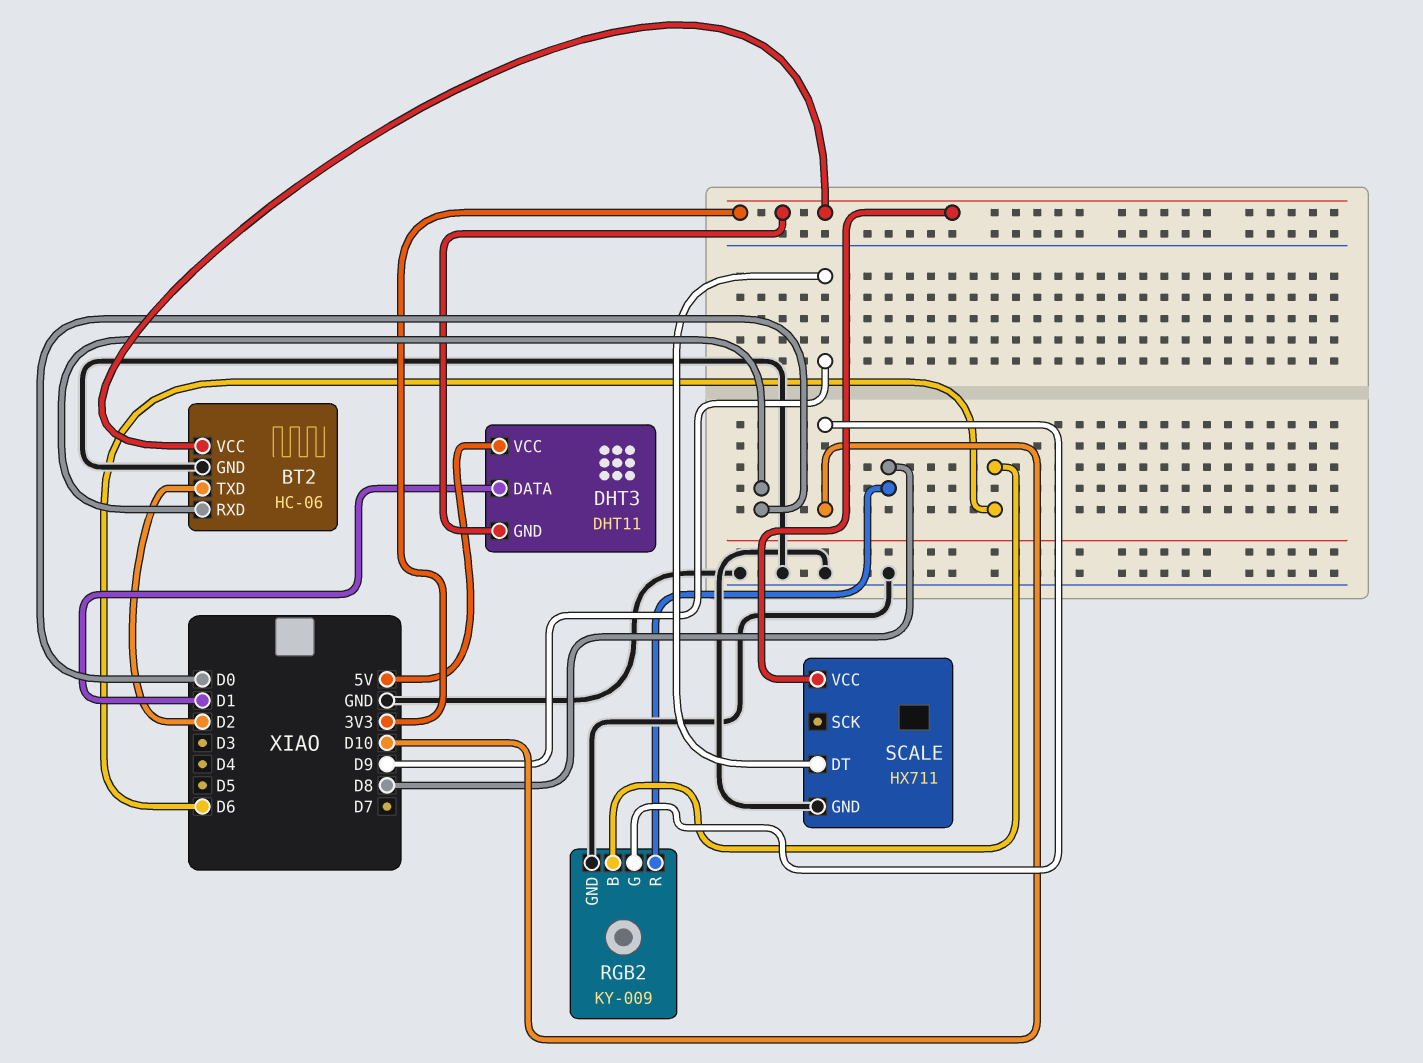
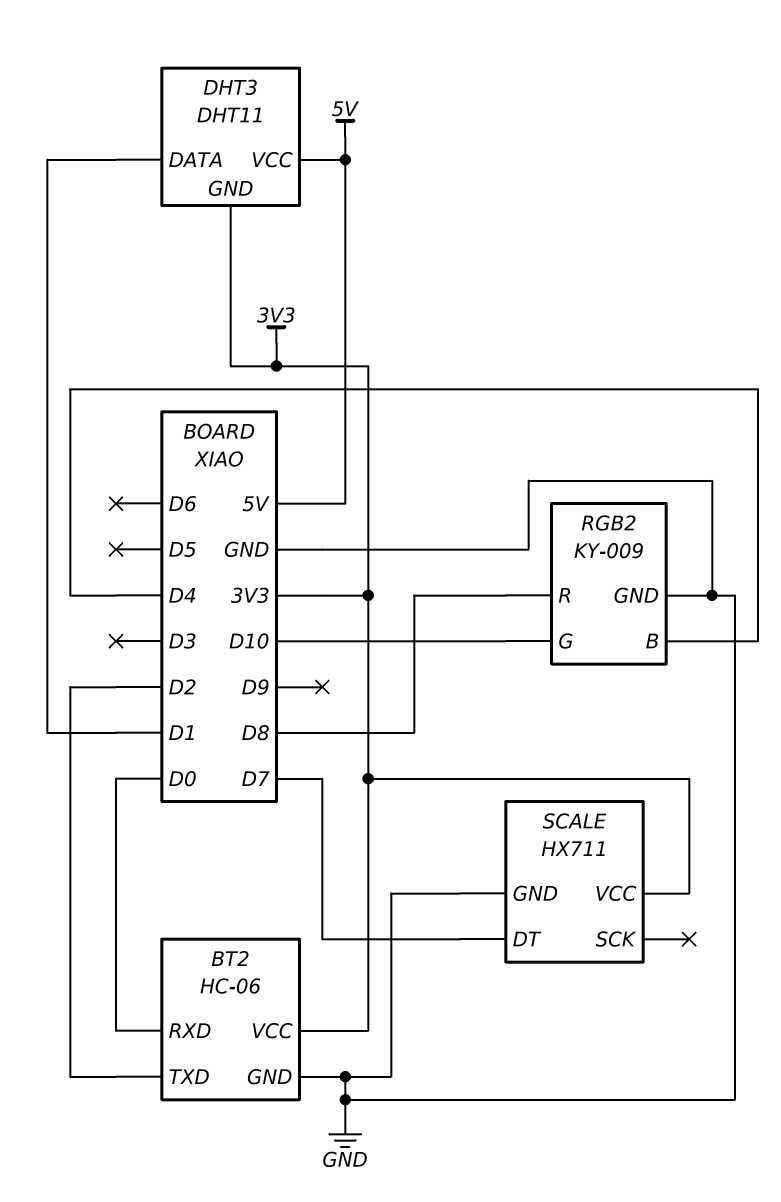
RGB2 pin B: D6 -> D4
SCALE pin DT: D9 -> D7

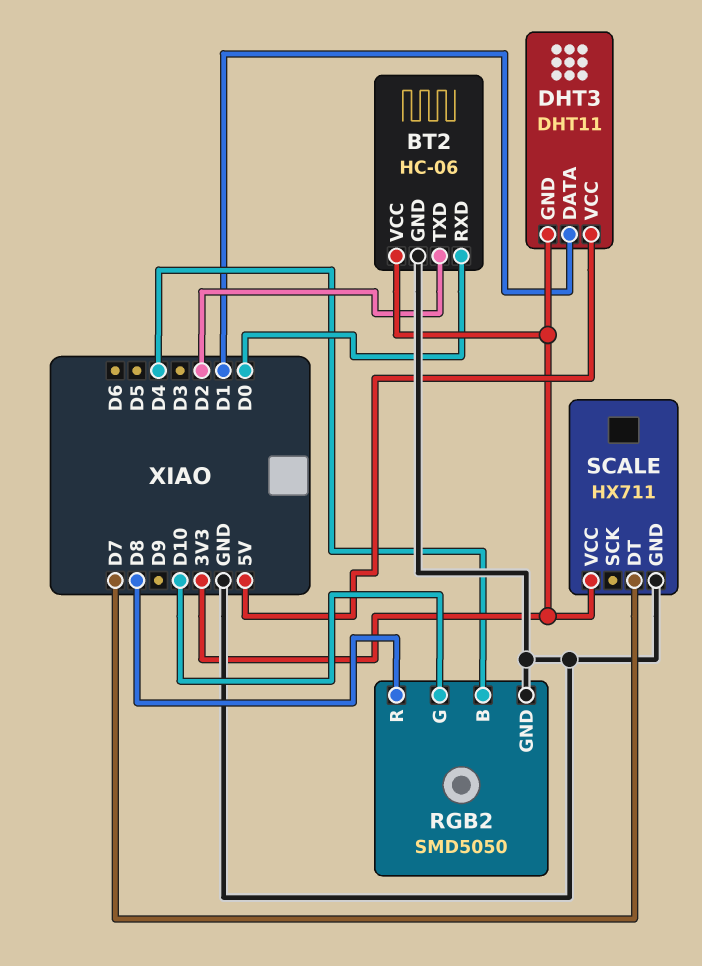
RGB2: KY-009 -> SMD5050

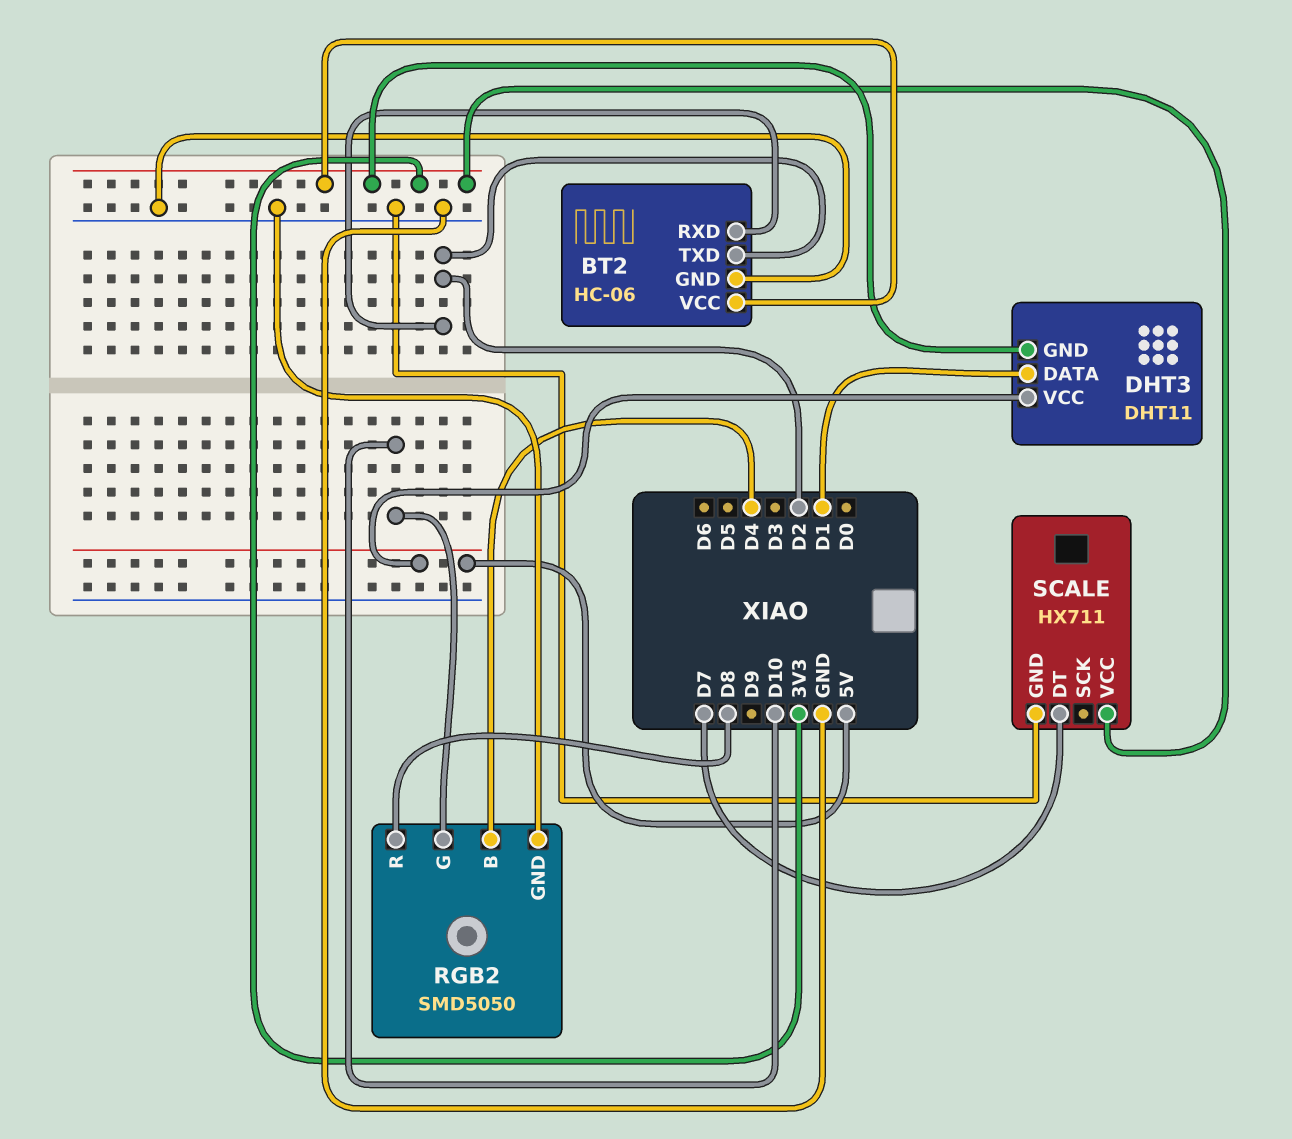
BT2 pin RXD: D0 -> D2

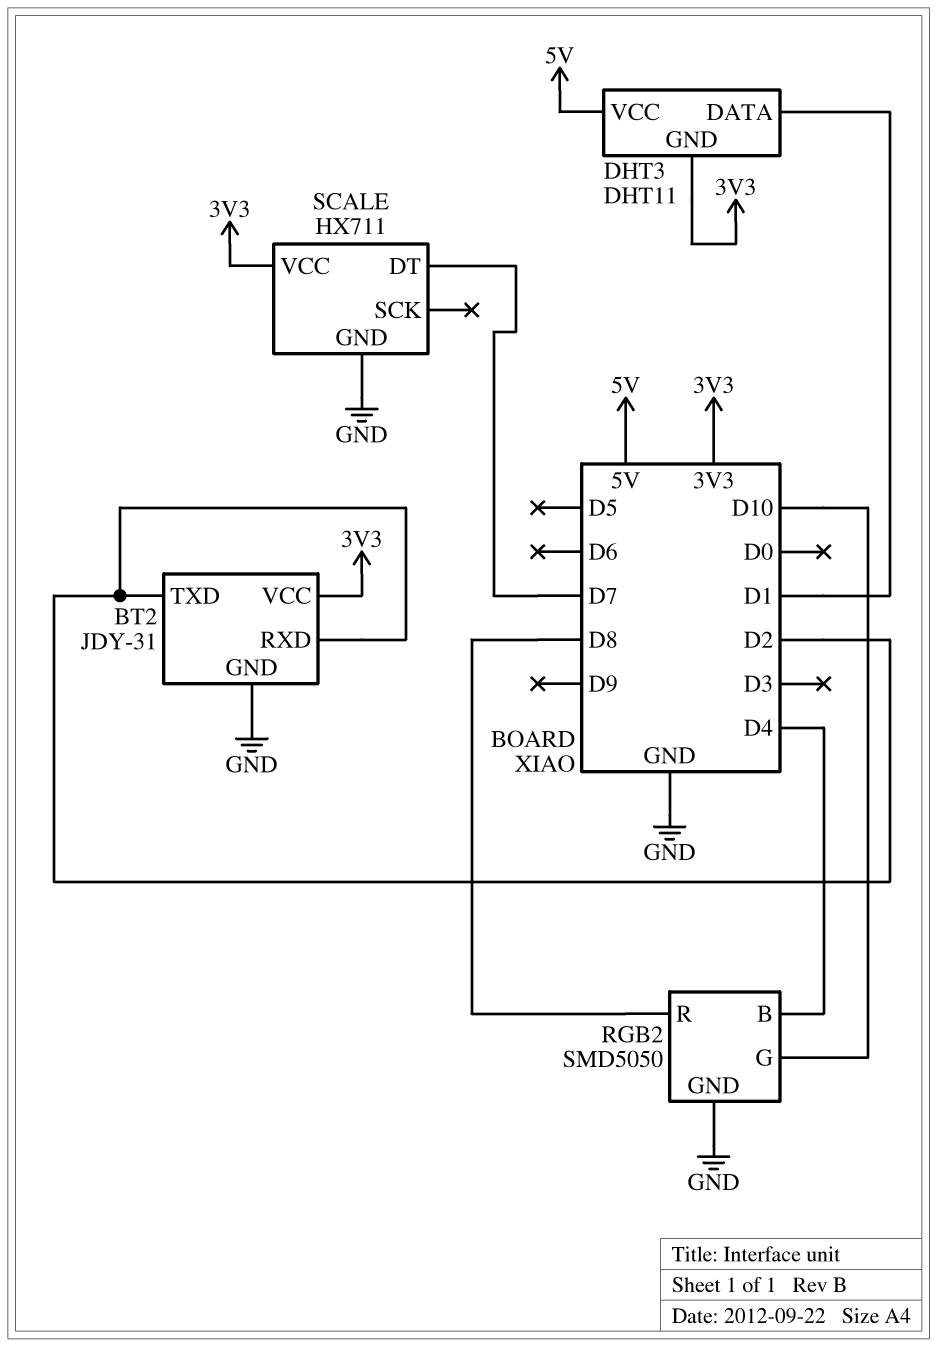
BT2: HC-06 -> JDY-31

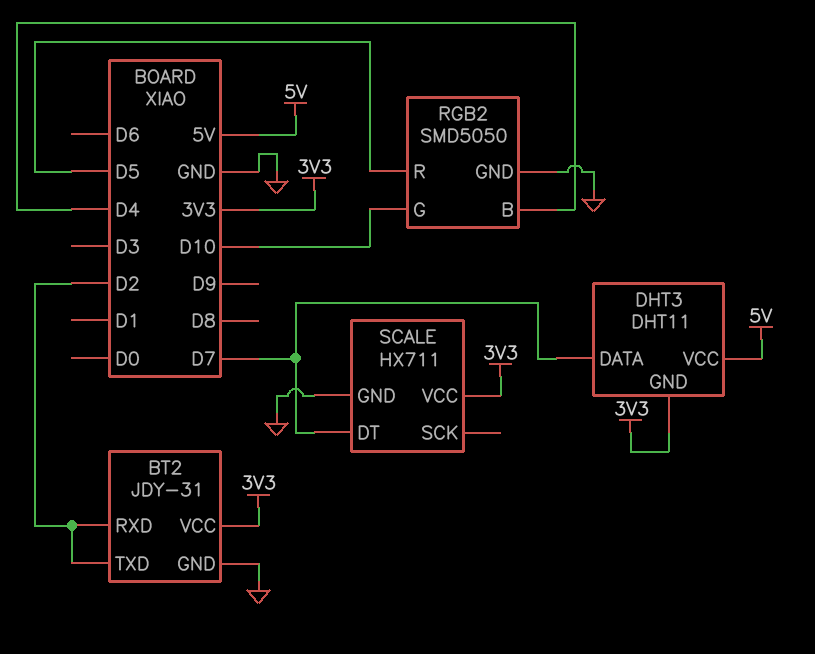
DHT3 pin DATA: D1 -> D7
RGB2 pin R: D8 -> D5

